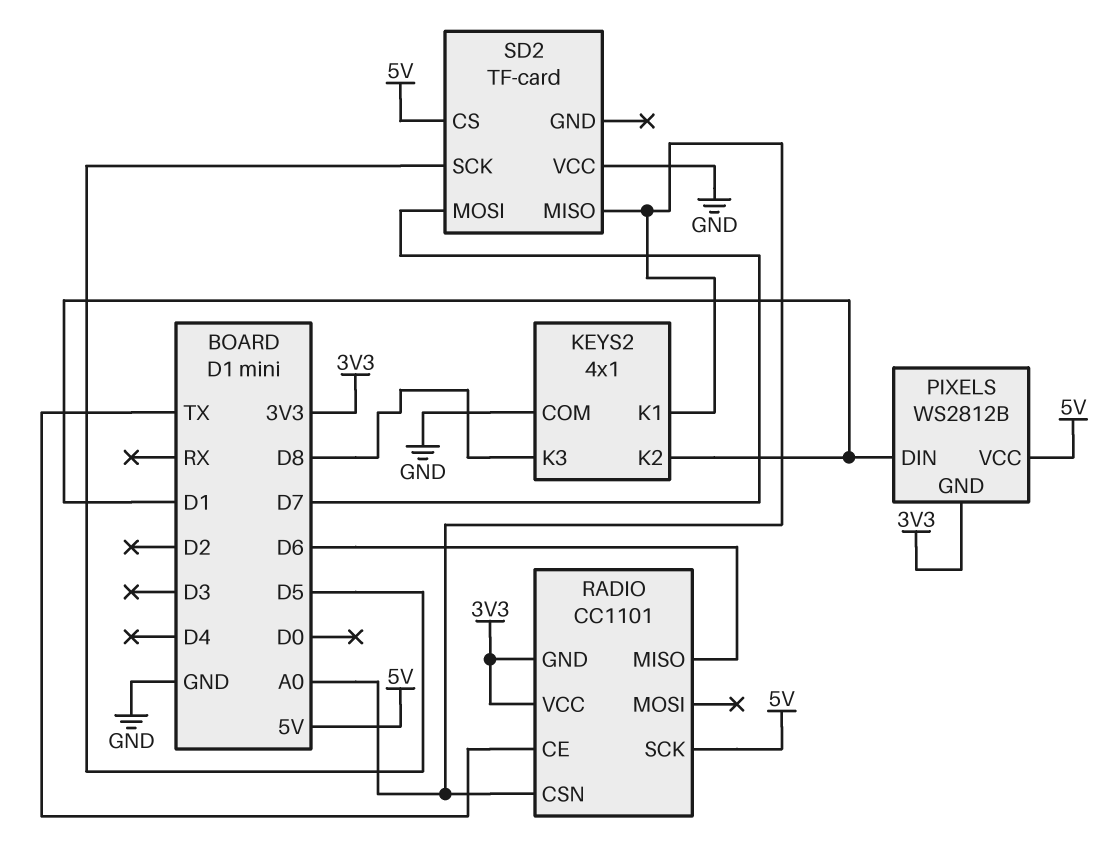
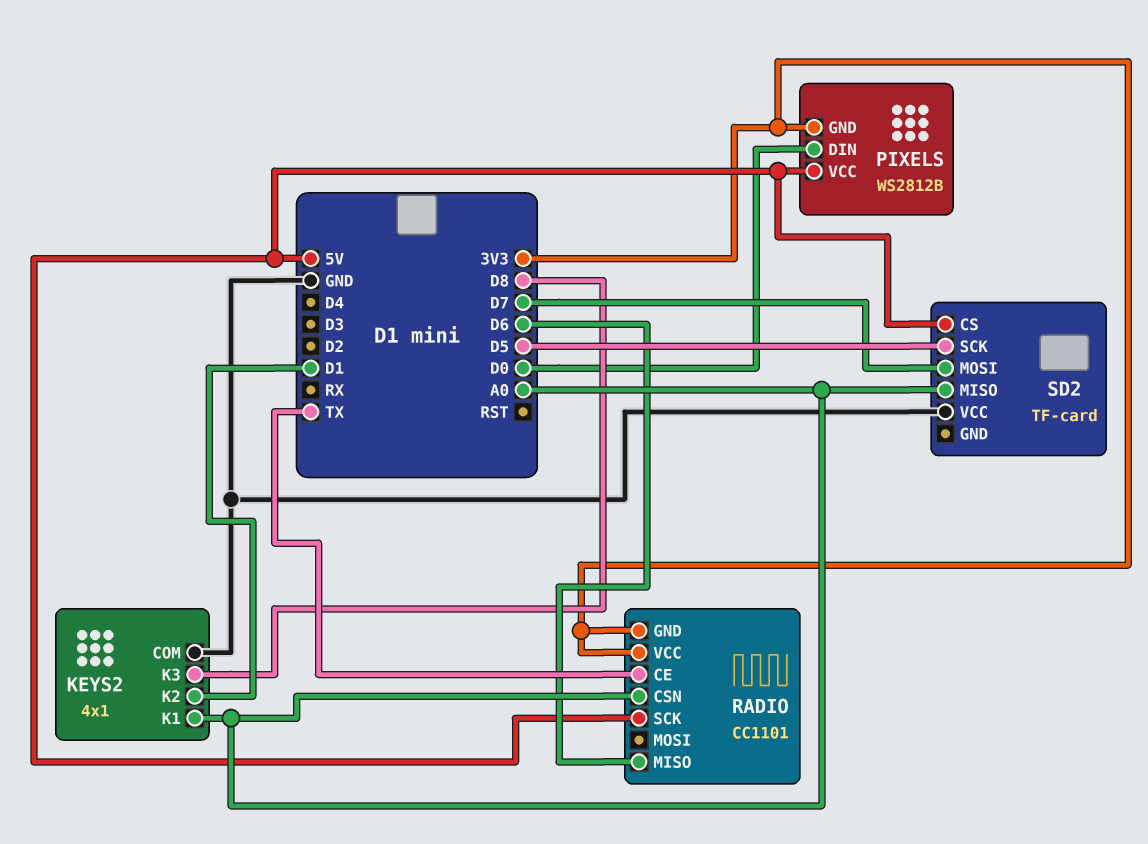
PIXELS pin DIN: D1 -> D0

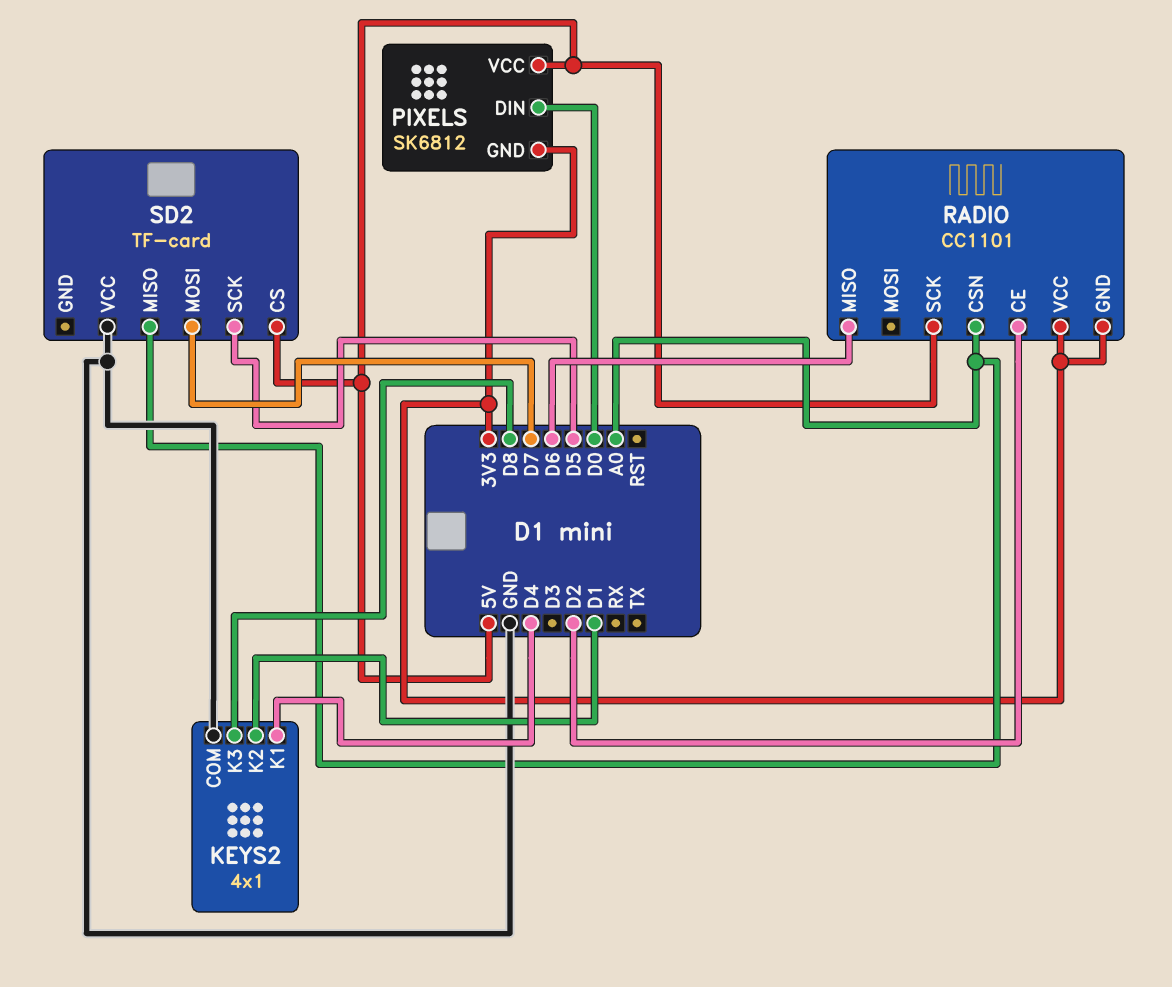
KEYS2 pin K1: A0 -> D4
PIXELS: WS2812B -> SK6812
RADIO pin CE: TX -> D2

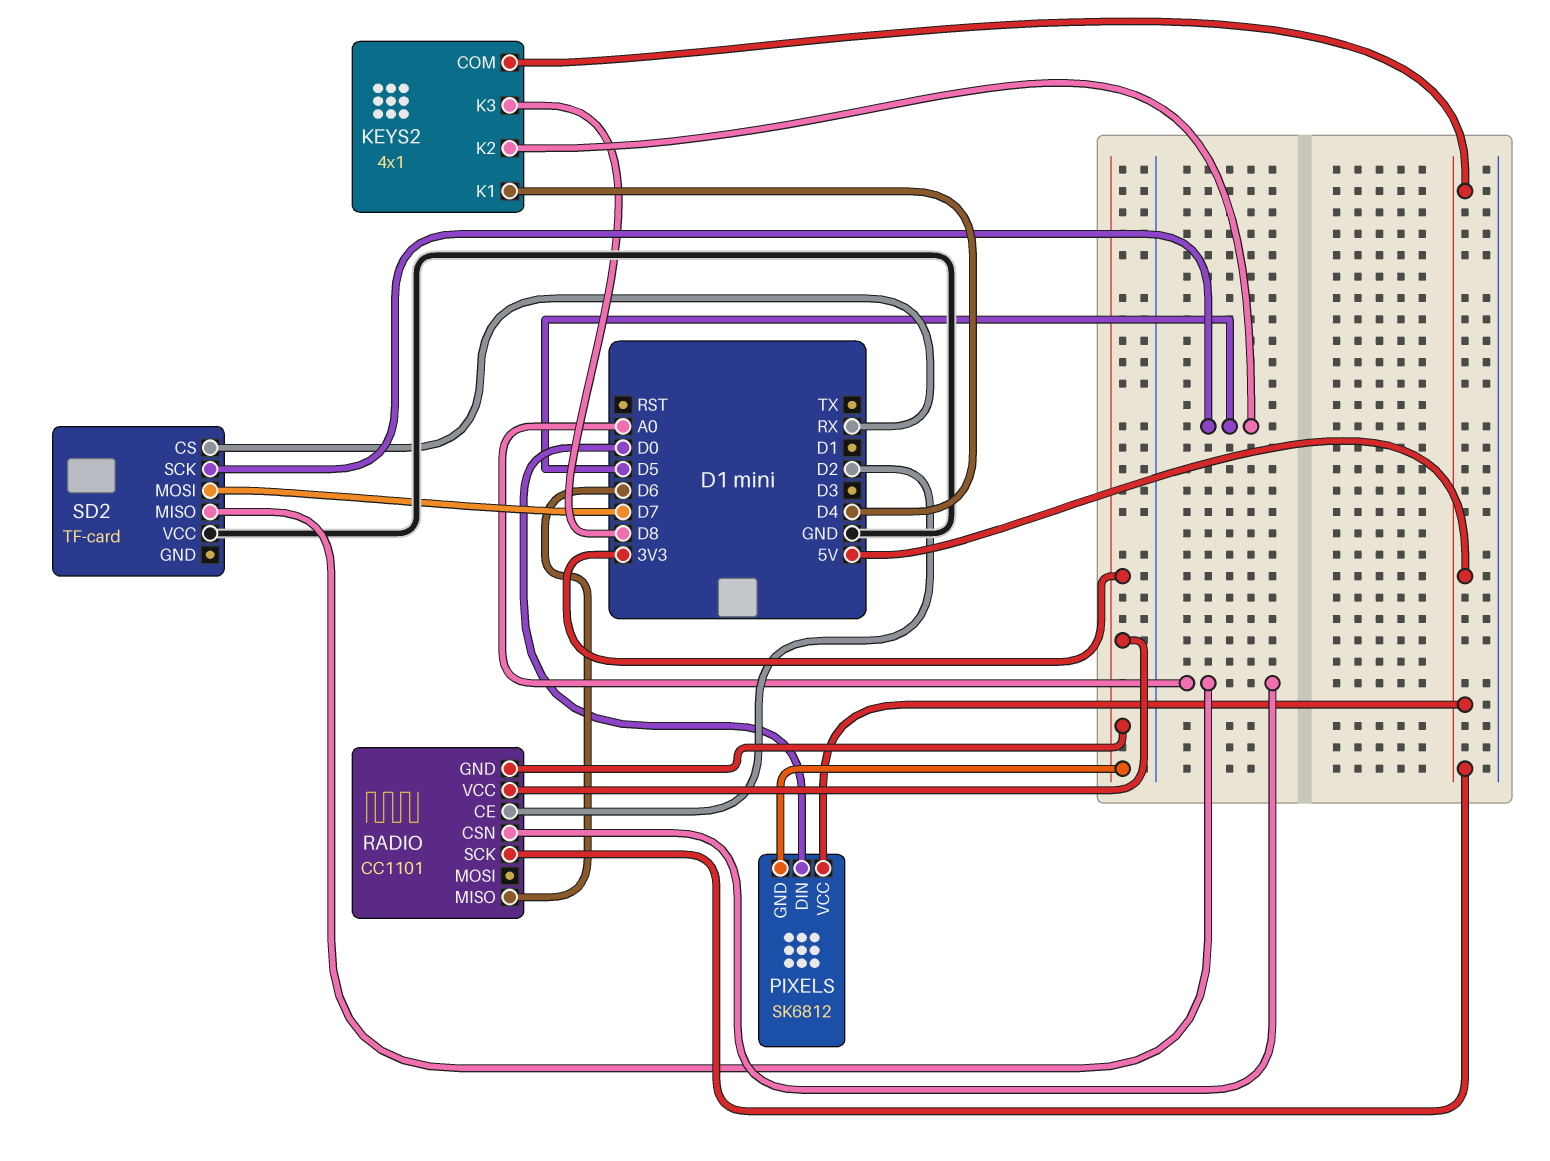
KEYS2 pin COM: GND -> 5V
KEYS2 pin K2: D1 -> D5
SD2 pin CS: 5V -> RX

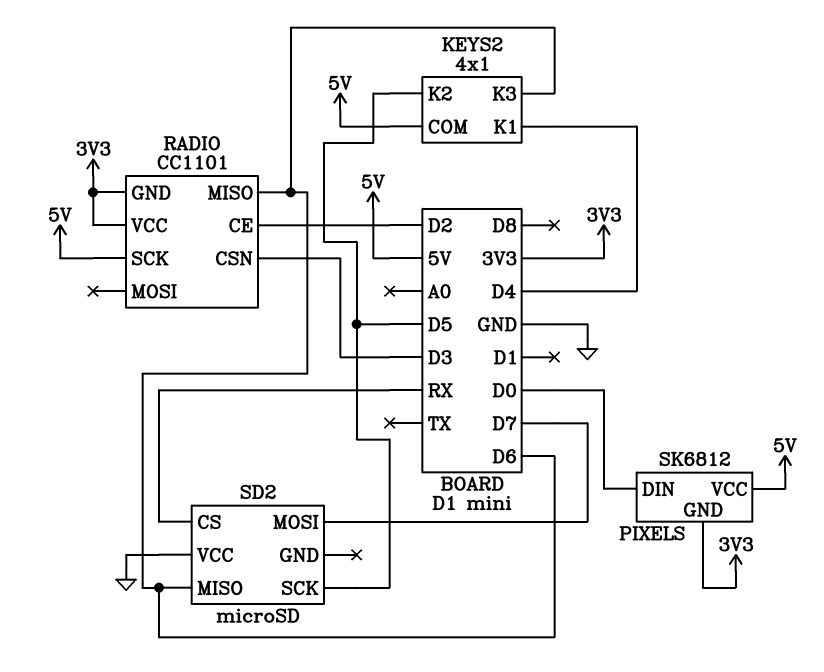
KEYS2 pin K3: D8 -> D6
RADIO pin CSN: A0 -> D3
SD2: TF-card -> microSD
SD2 pin MISO: A0 -> D6

